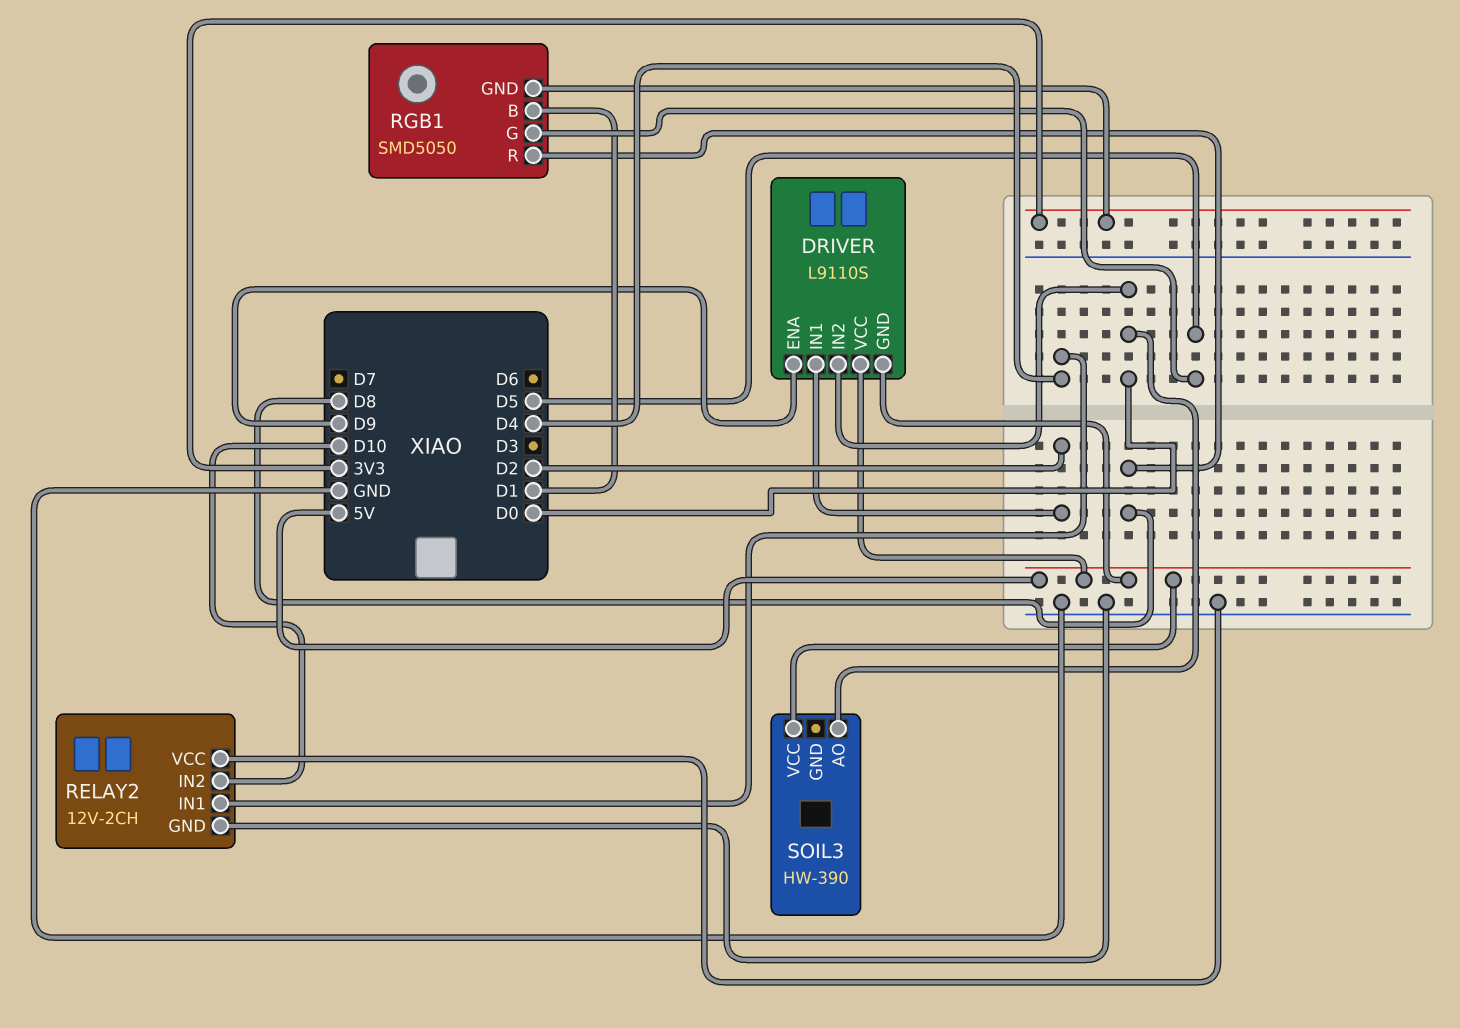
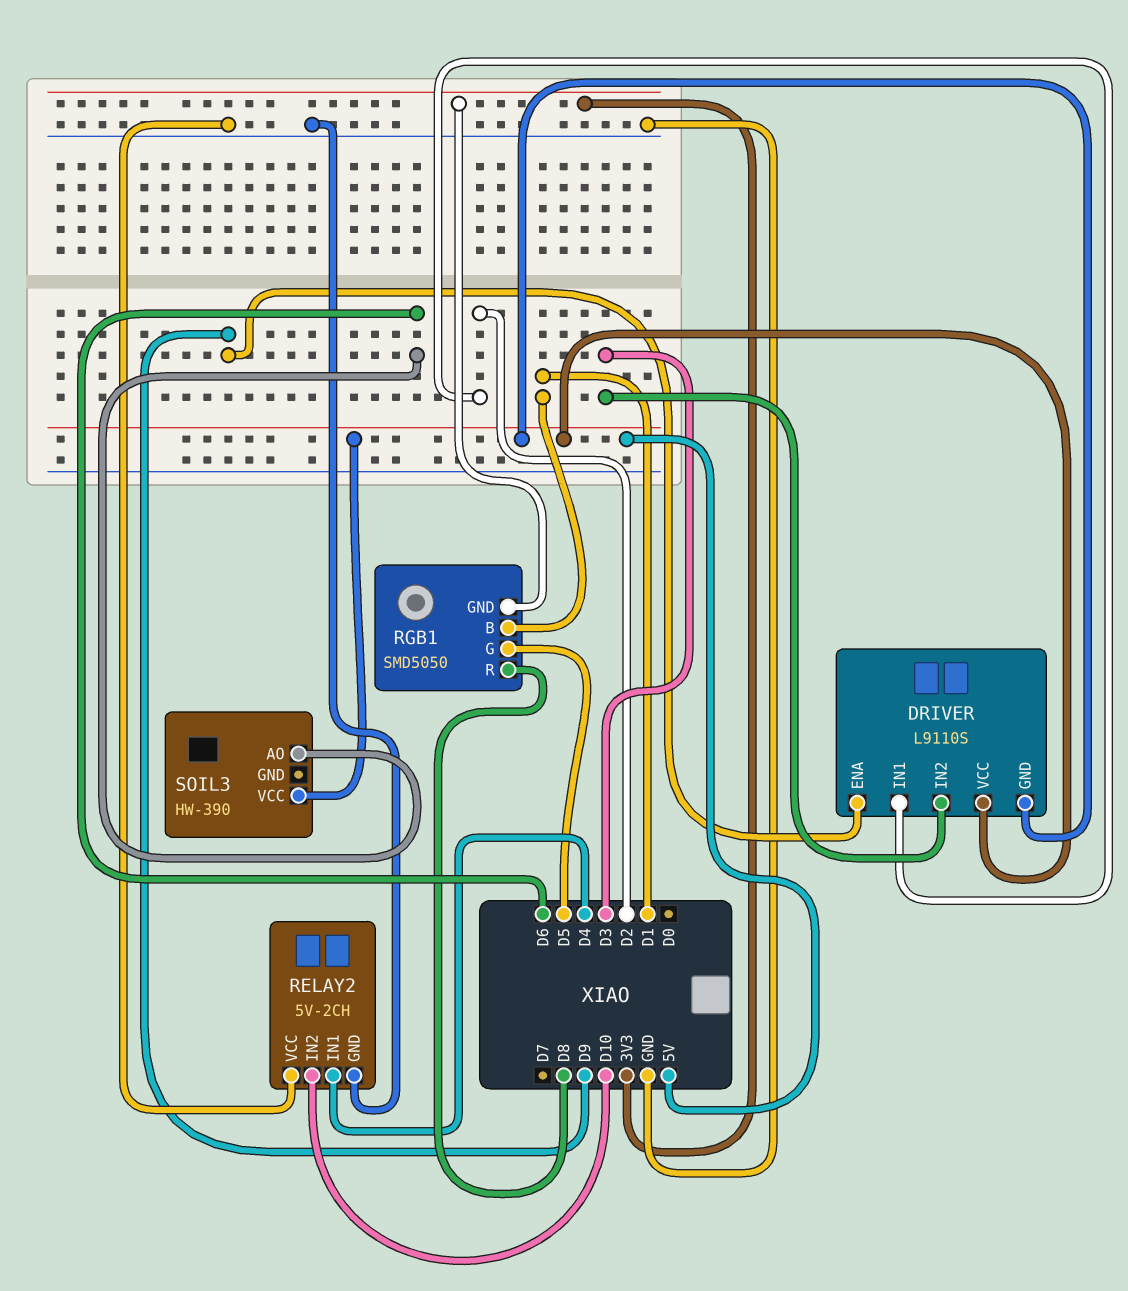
DRIVER pin IN2: D0 -> D3
RELAY2: 12V-2CH -> 5V-2CH
SOIL3 pin AO: D0 -> D6

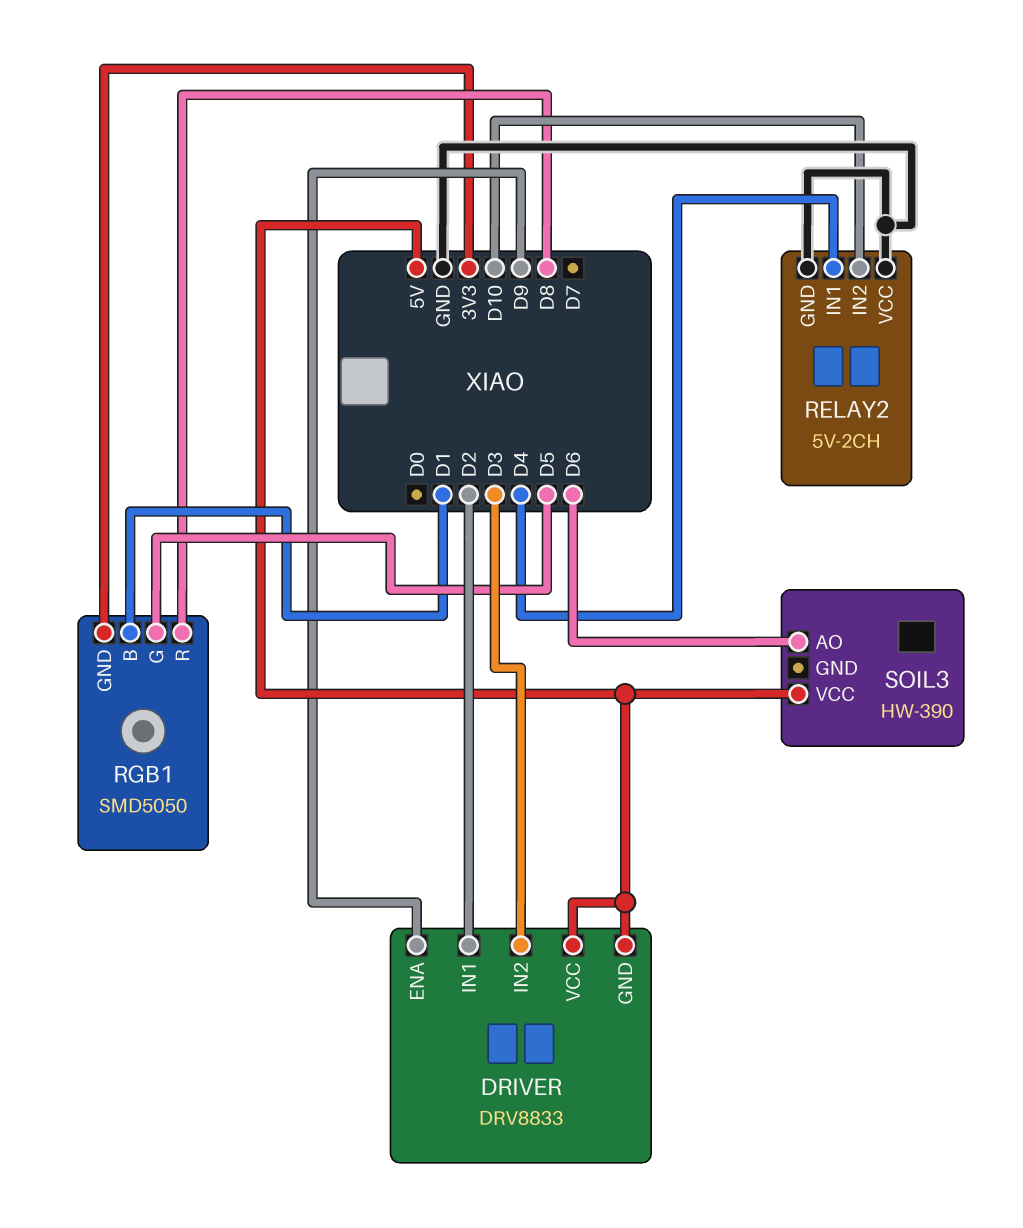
DRIVER: L9110S -> DRV8833

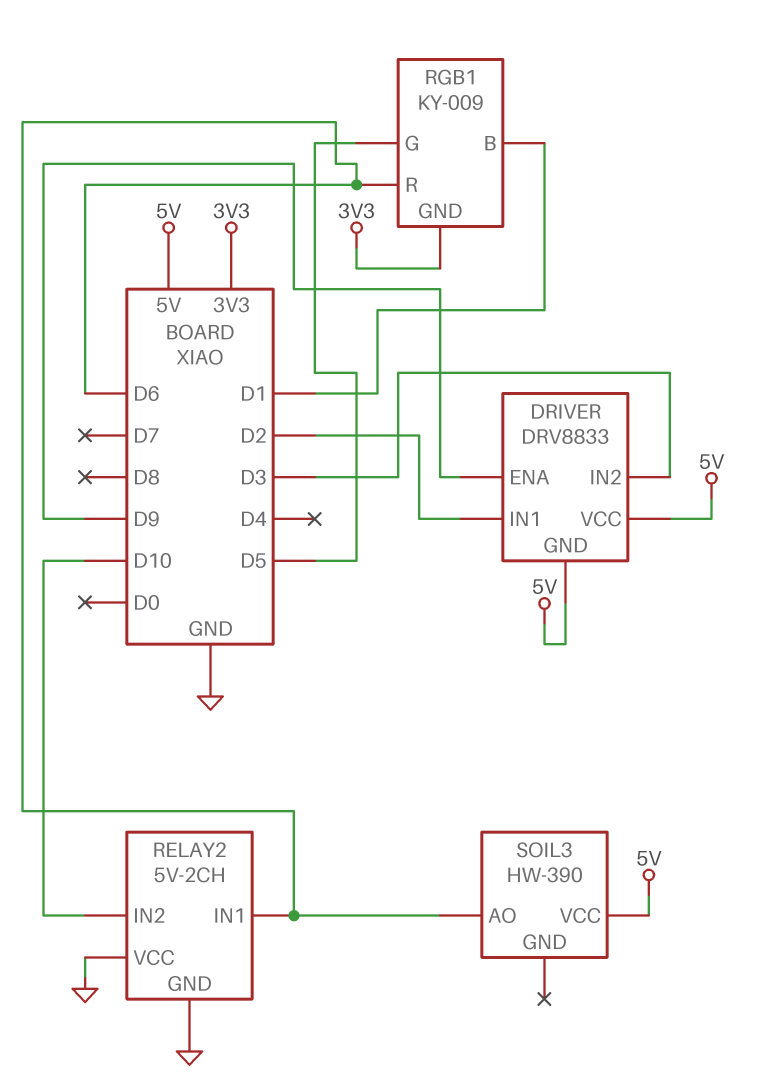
RELAY2 pin IN1: D4 -> D6
RGB1: SMD5050 -> KY-009
RGB1 pin R: D8 -> D6

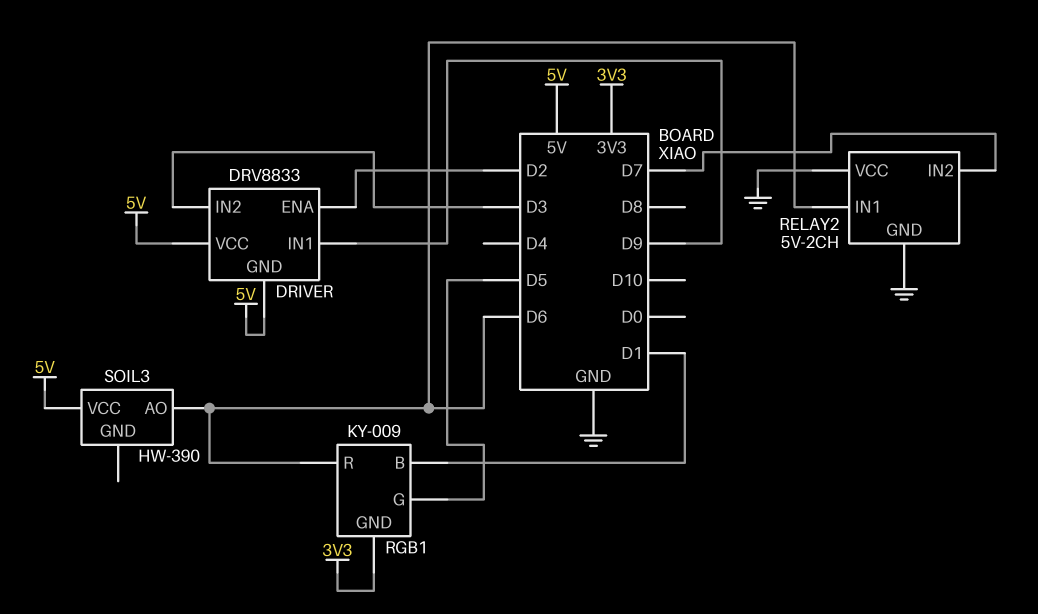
DRIVER pin ENA: D9 -> D2
DRIVER pin IN1: D2 -> D9
RELAY2 pin IN2: D10 -> D7

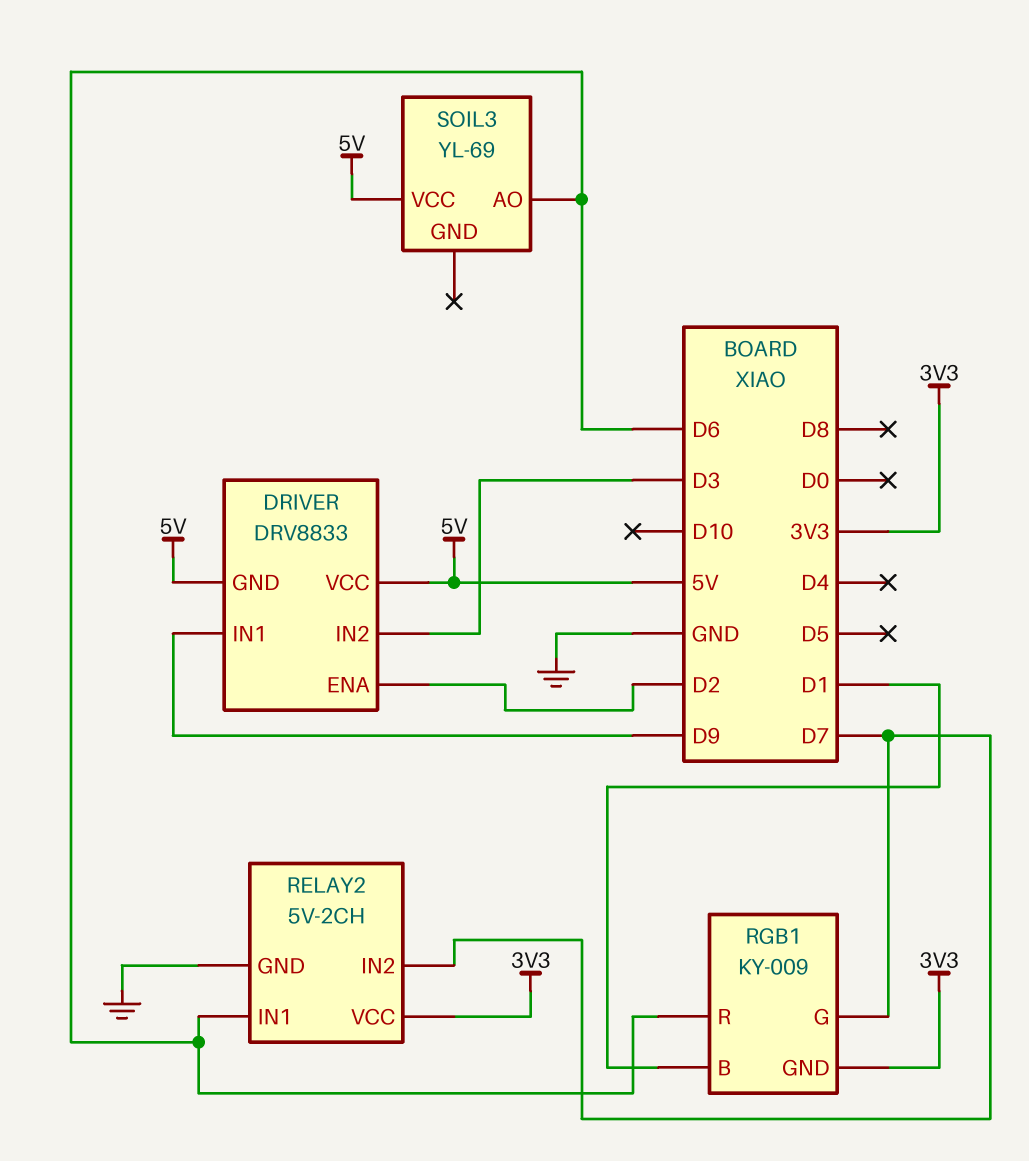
RELAY2 pin VCC: GND -> 3V3
RGB1 pin G: D5 -> D7
SOIL3: HW-390 -> YL-69

